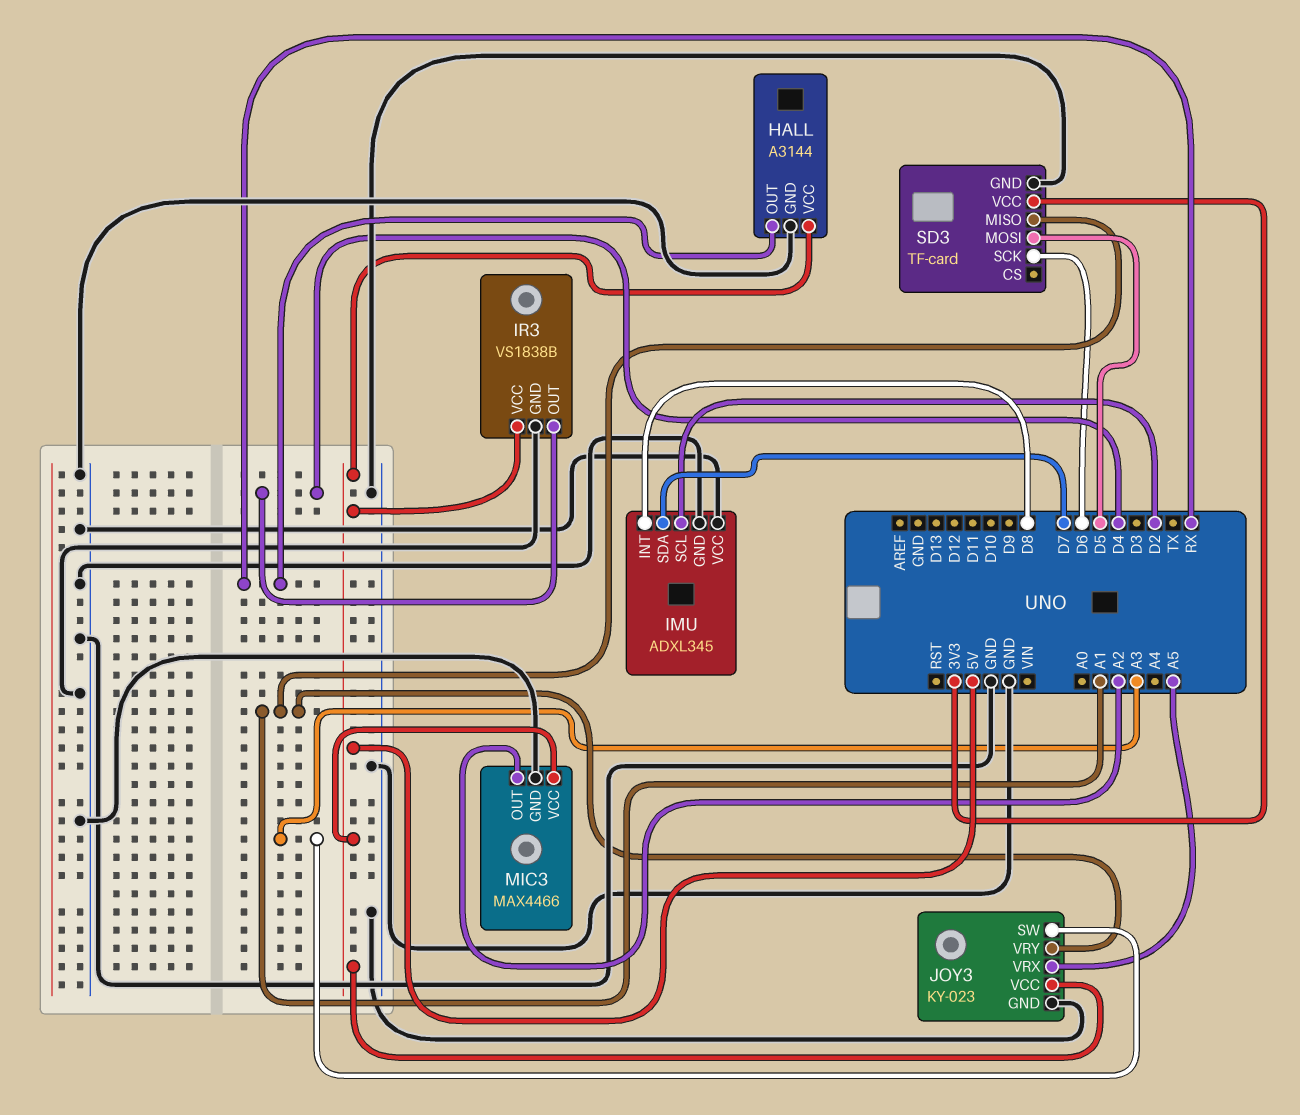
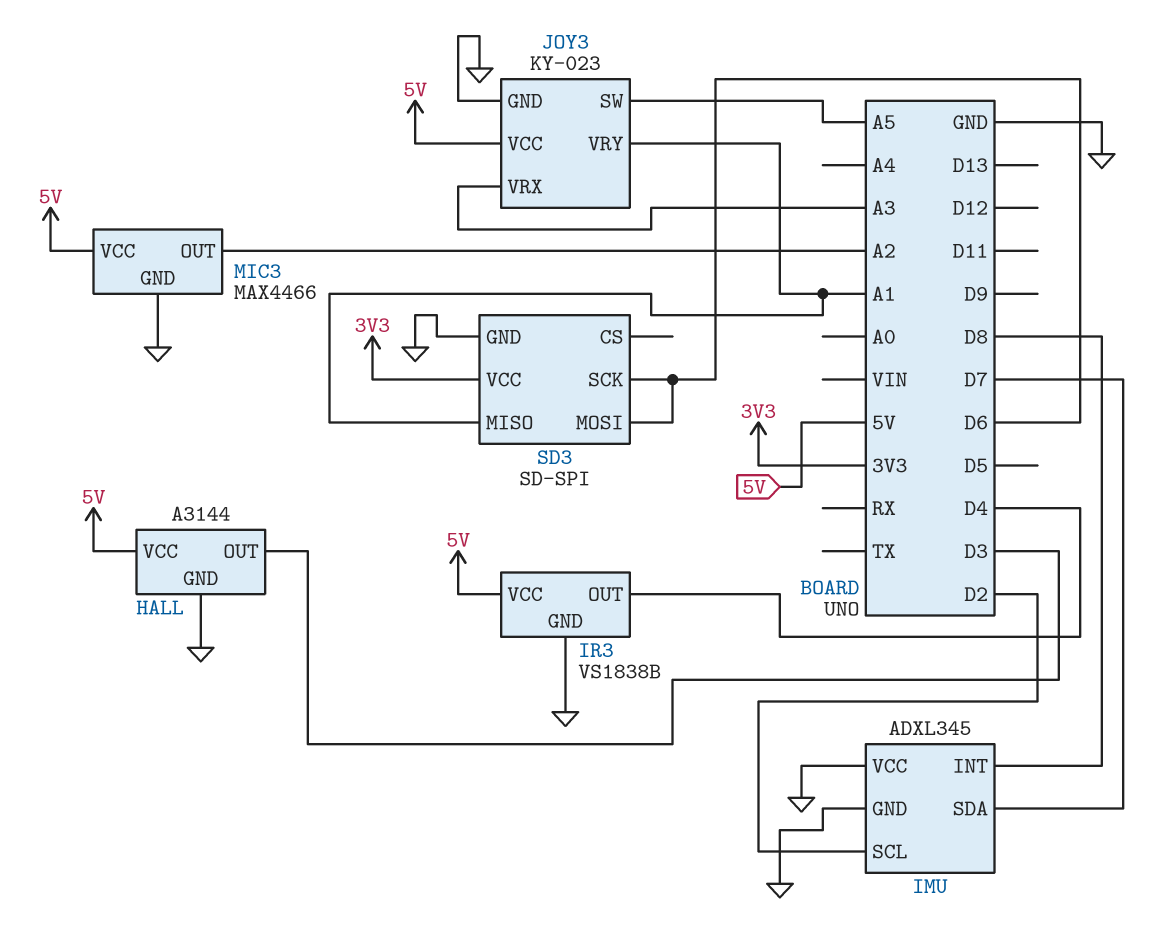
HALL pin OUT: RX -> D3
JOY3 pin SW: A3 -> A5
JOY3 pin VRX: A5 -> A3
SD3: TF-card -> SD-SPI
SD3 pin MOSI: D5 -> D6

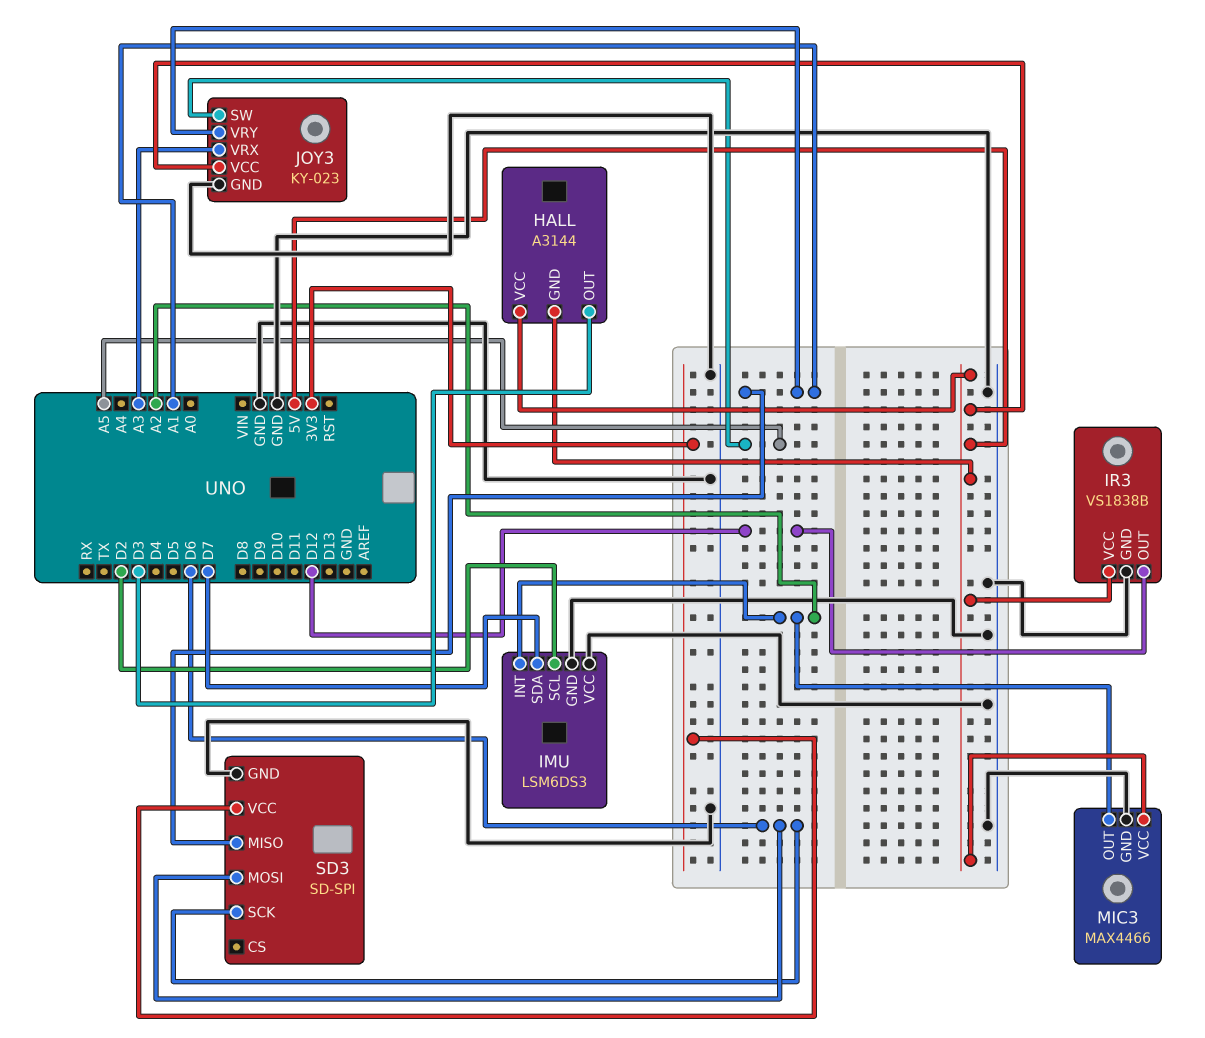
HALL pin GND: GND -> 5V
IMU: ADXL345 -> LSM6DS3
IMU pin INT: D8 -> A2
IR3 pin OUT: D4 -> D12

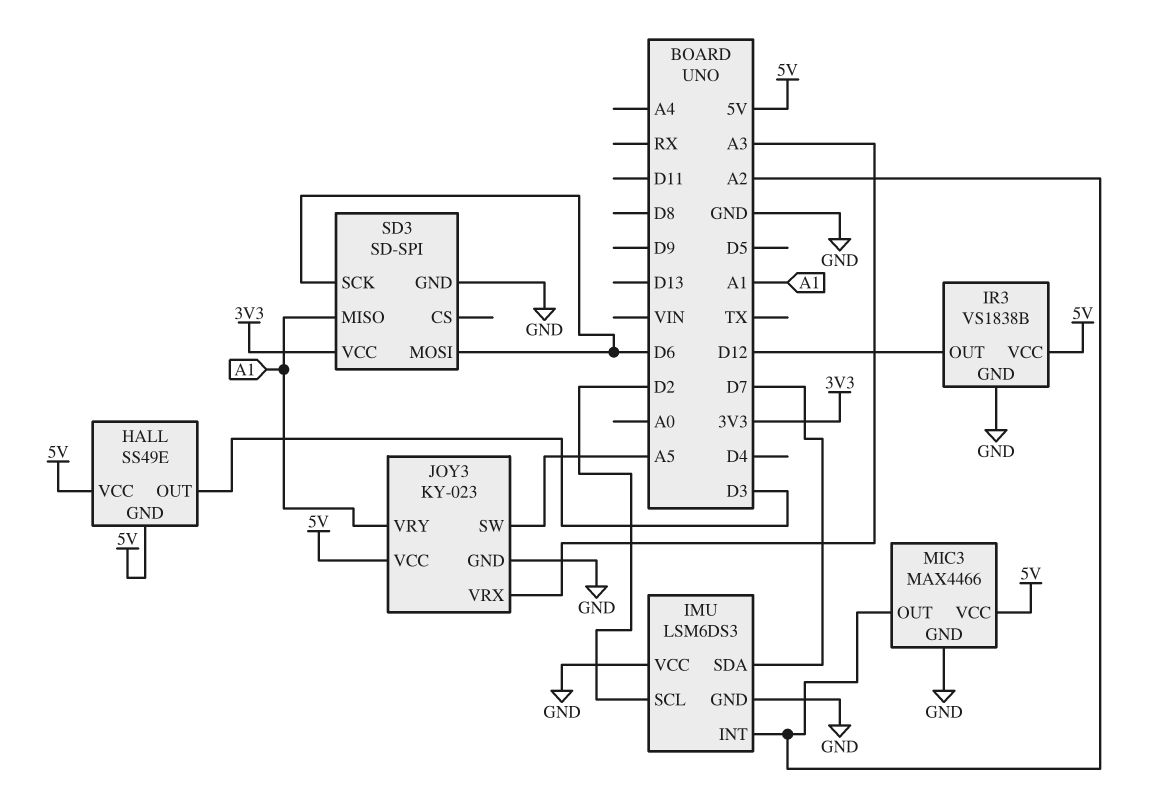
HALL: A3144 -> SS49E

